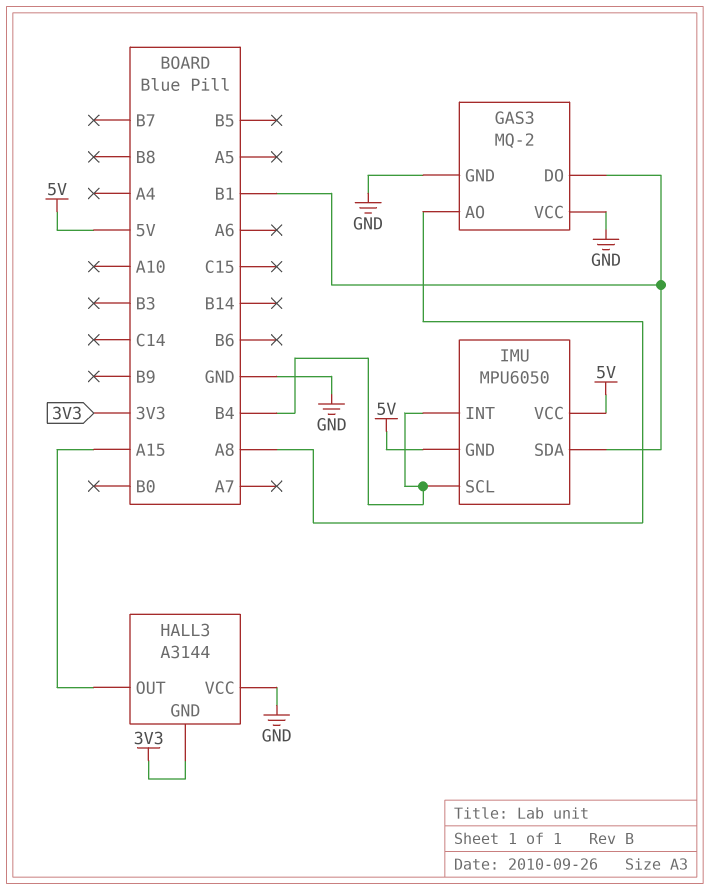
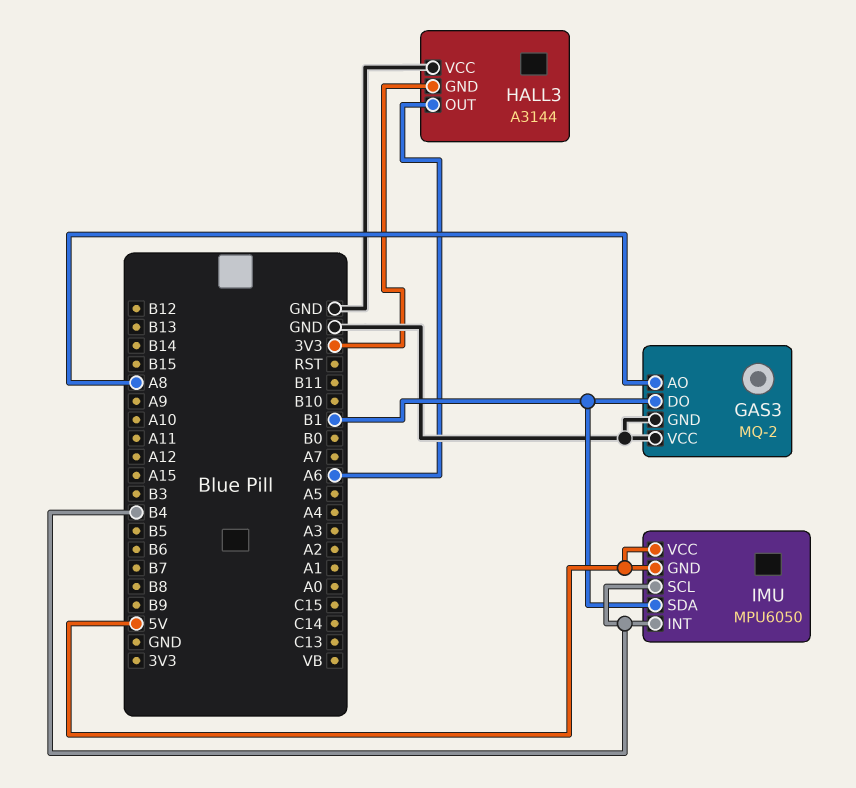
HALL3 pin OUT: A15 -> A6

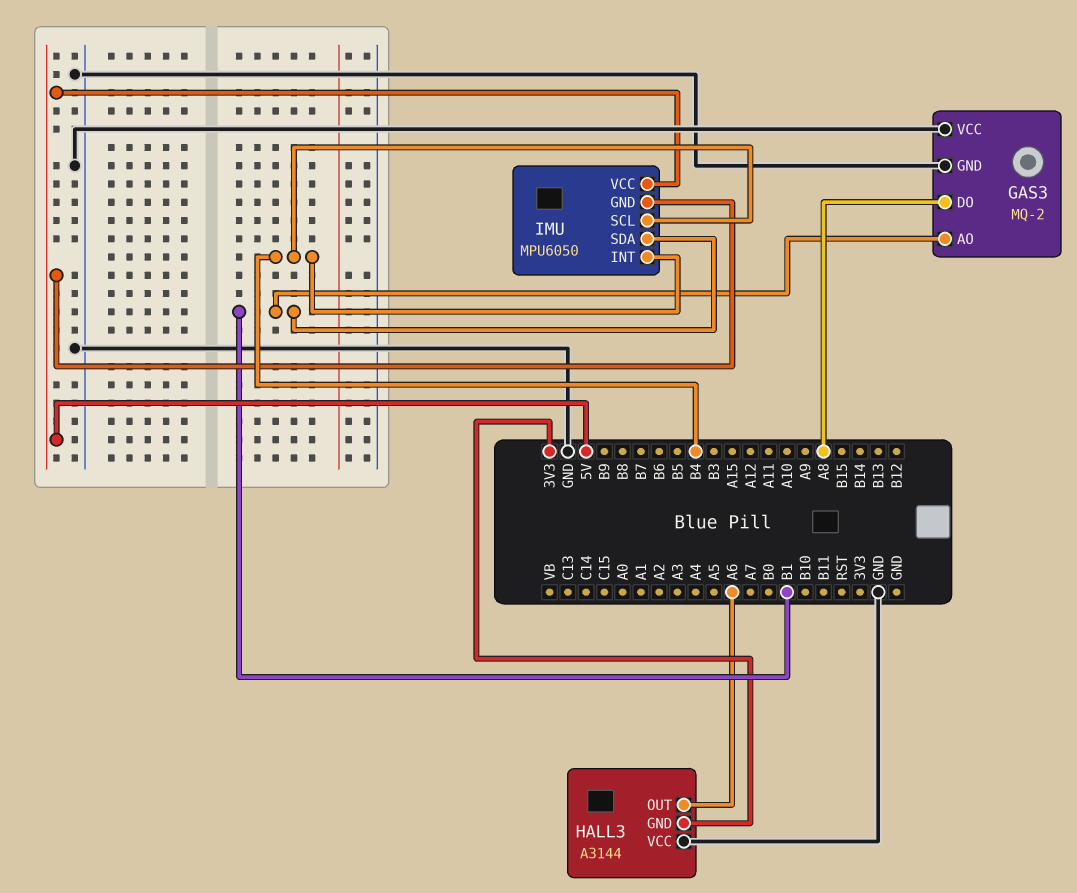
GAS3 pin AO: A8 -> B1
GAS3 pin DO: B1 -> A8

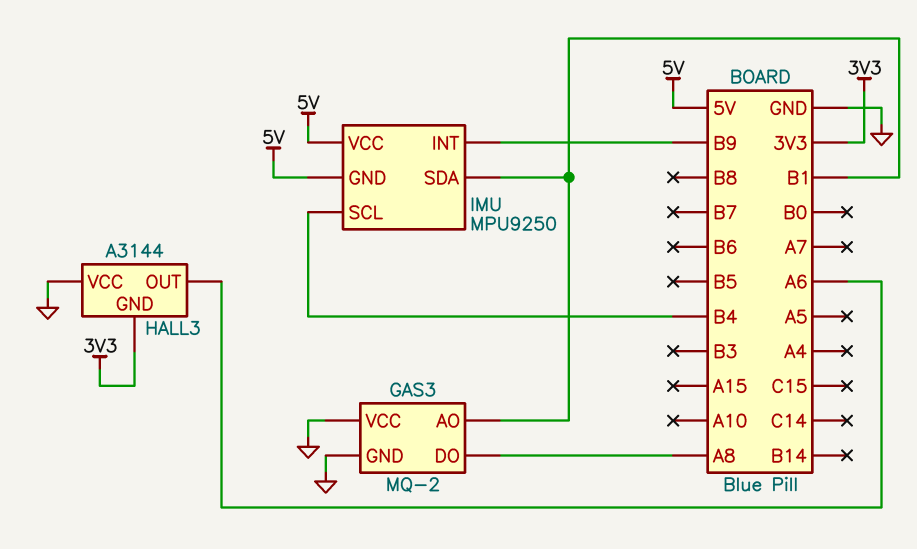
IMU: MPU6050 -> MPU9250
IMU pin INT: B4 -> B9

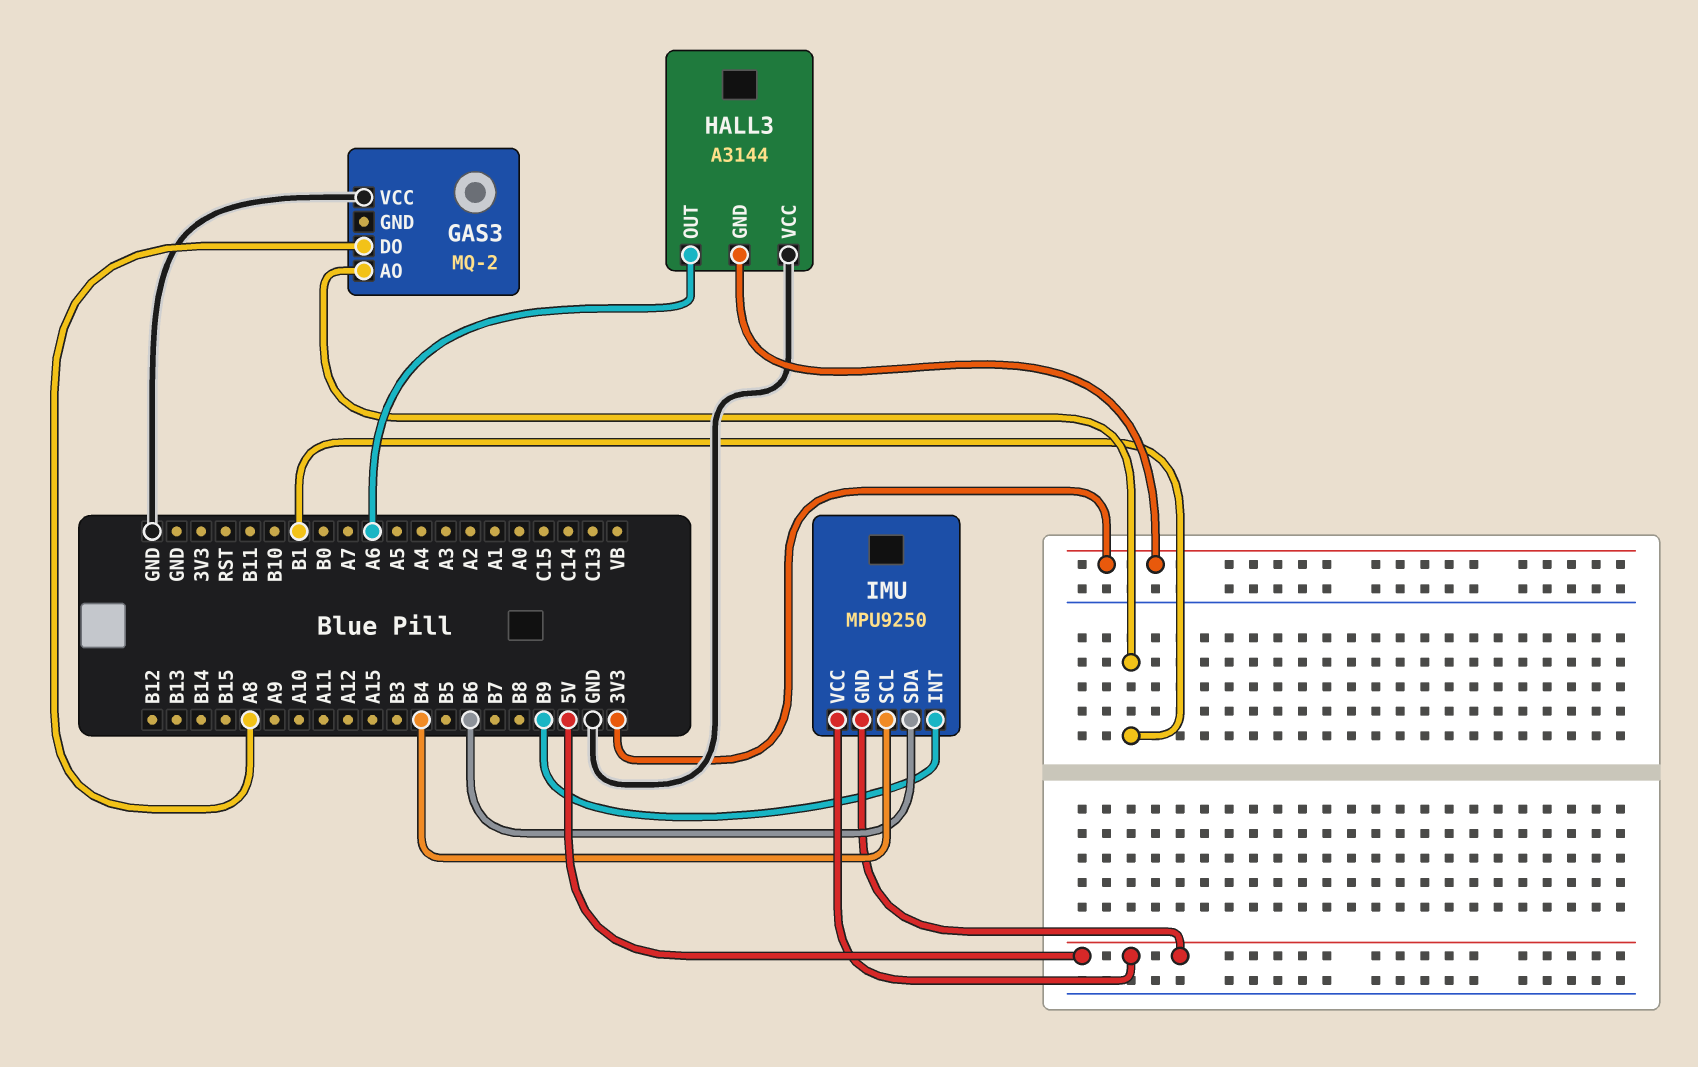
GAS3 pin GND: GND -> none
IMU pin SDA: B1 -> B6

